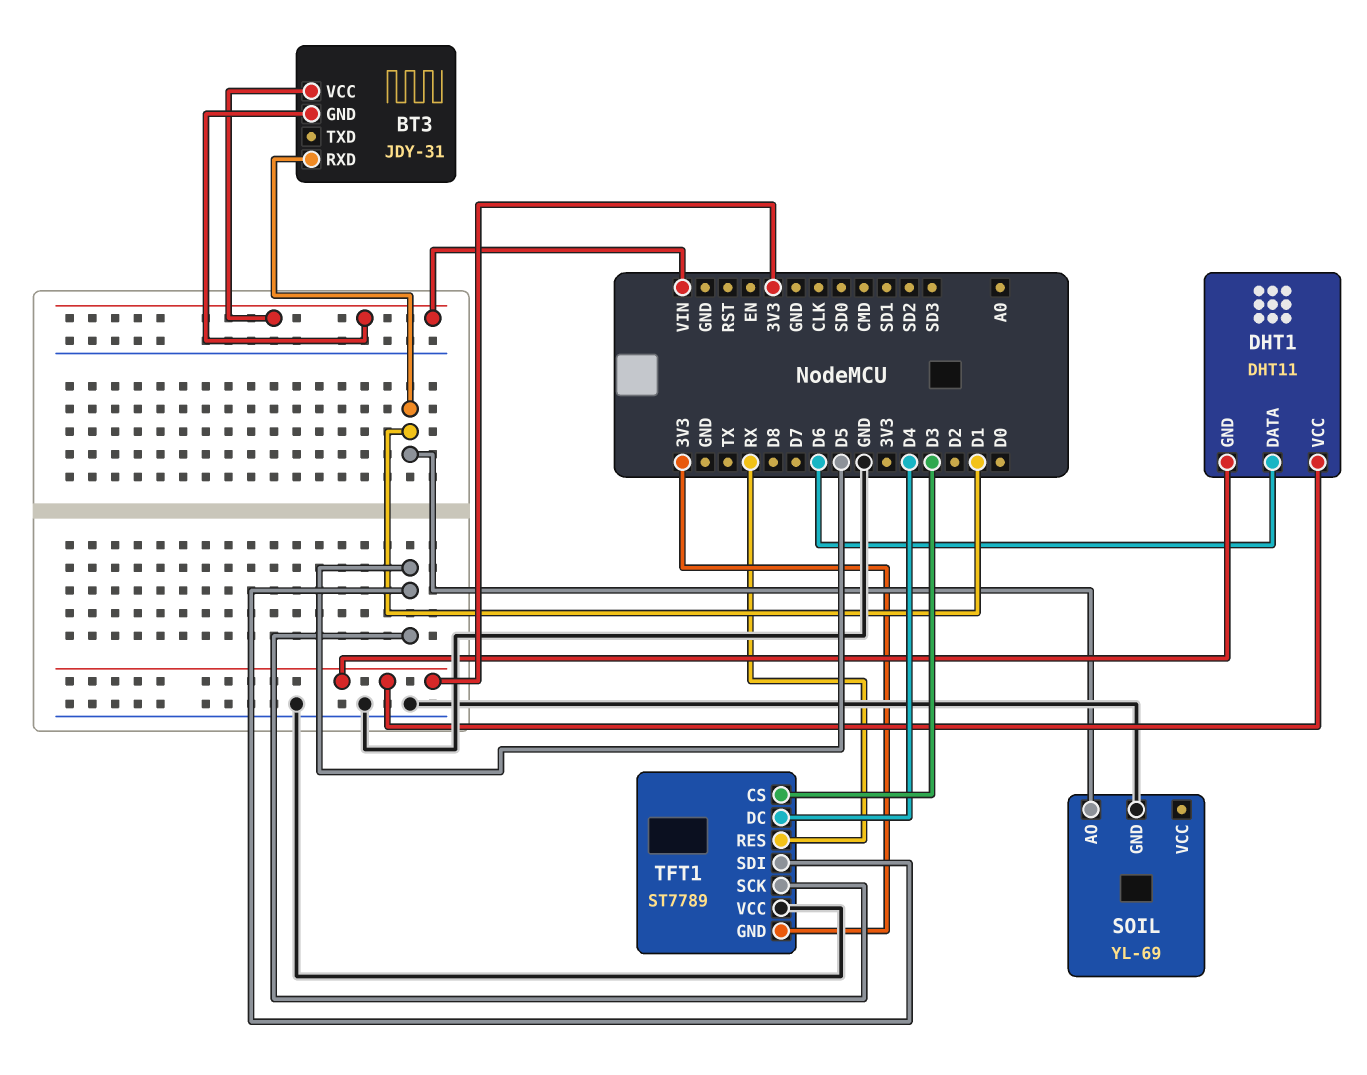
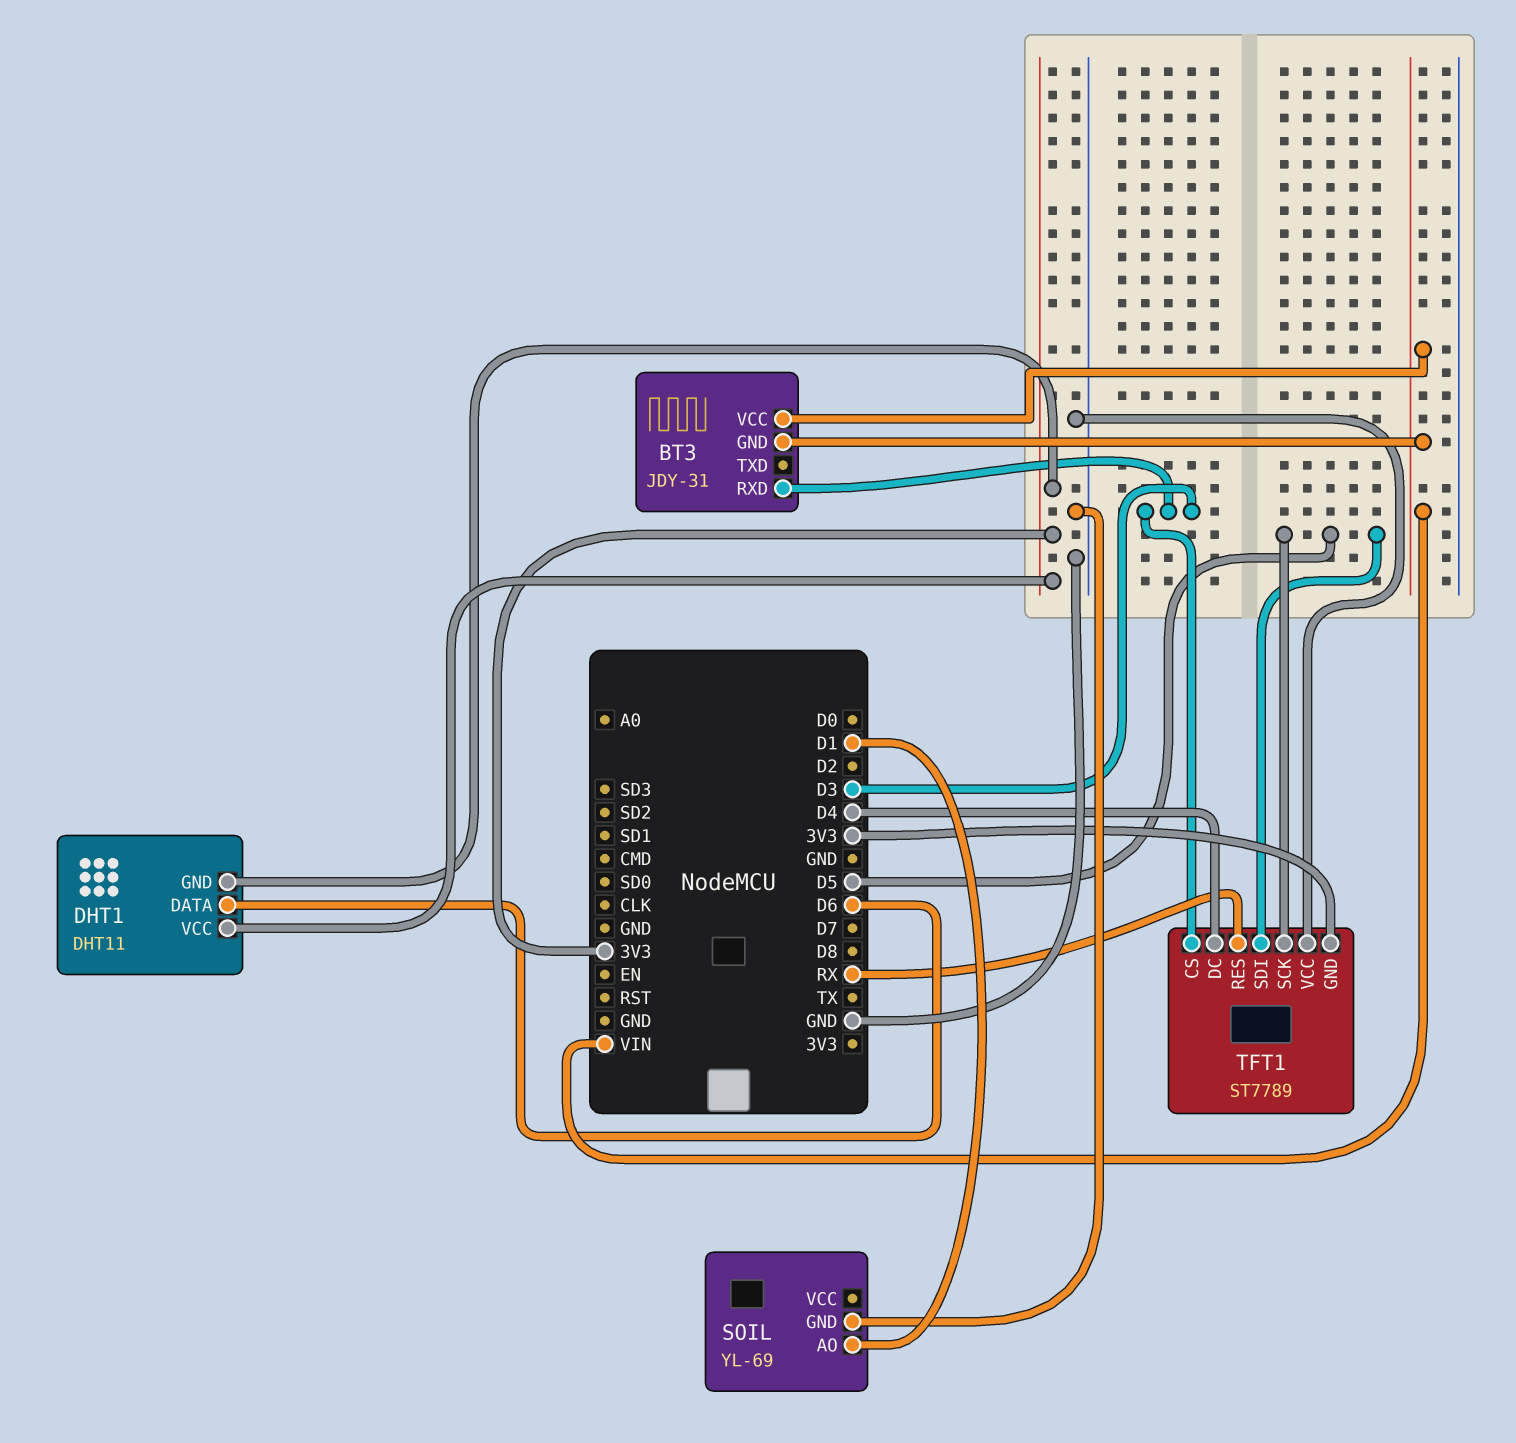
BT3 pin RXD: D1 -> D3

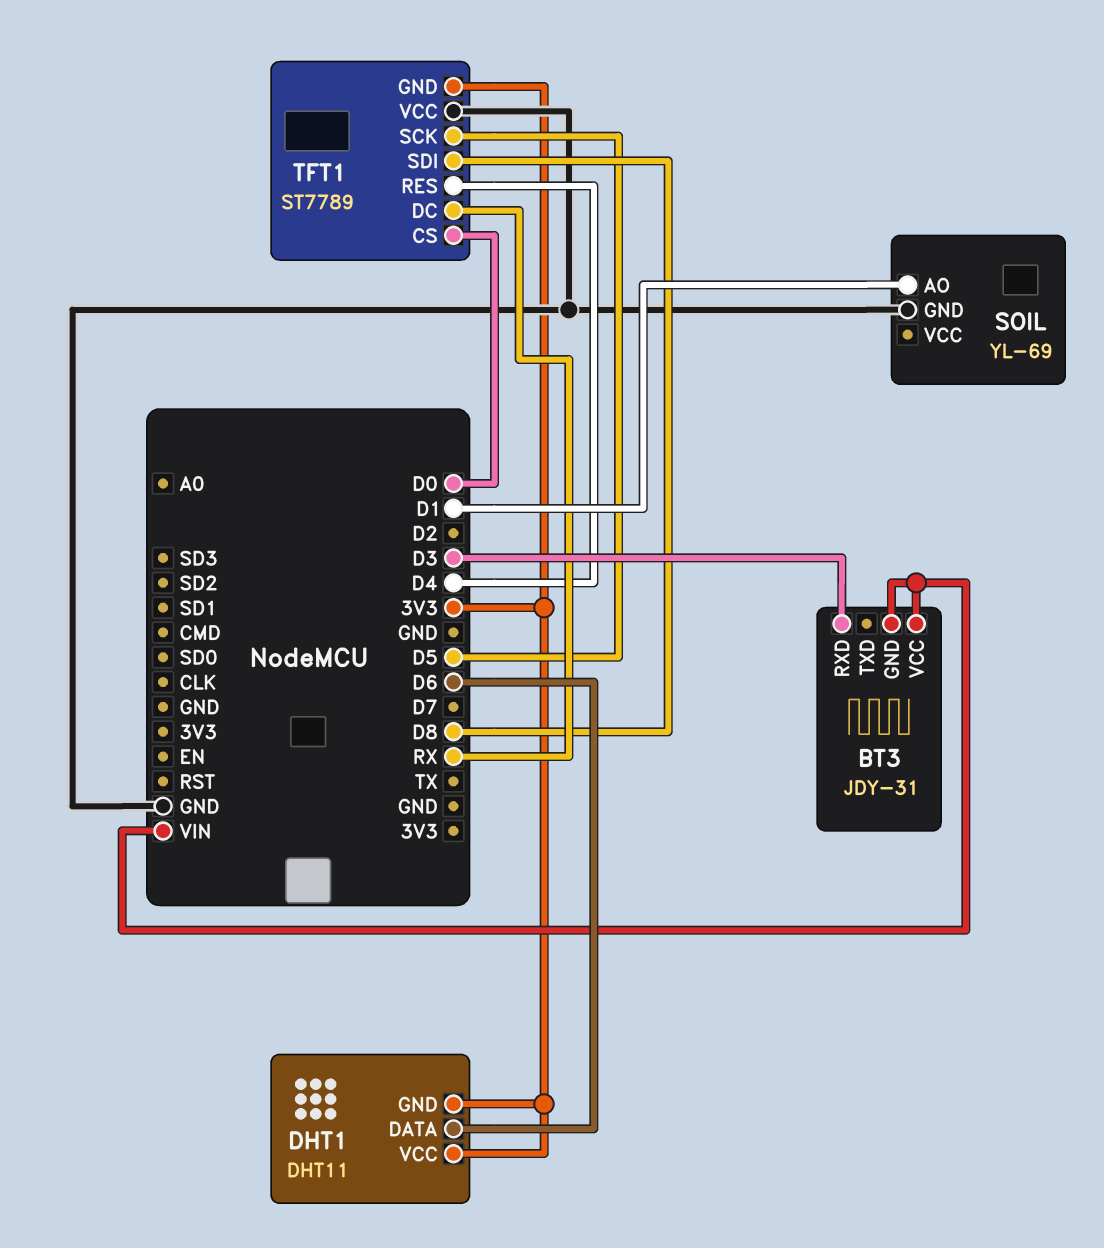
TFT1 pin CS: D3 -> D0
TFT1 pin DC: D4 -> RX
TFT1 pin RES: RX -> D4
TFT1 pin SDI: D5 -> D8

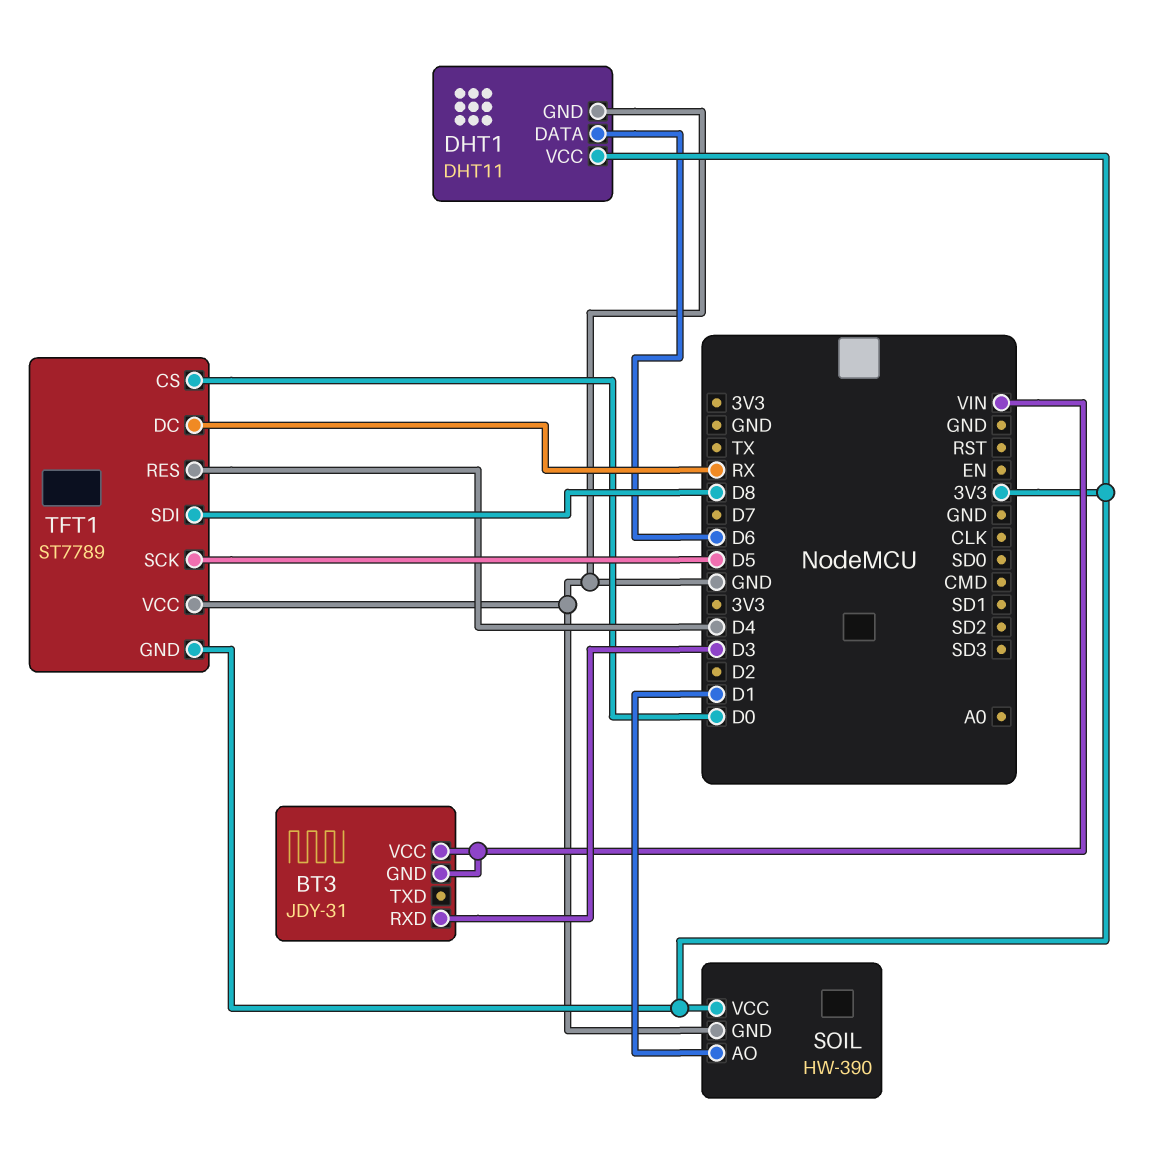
DHT1 pin GND: 3V3 -> GND
SOIL: YL-69 -> HW-390
SOIL pin VCC: none -> 3V3

